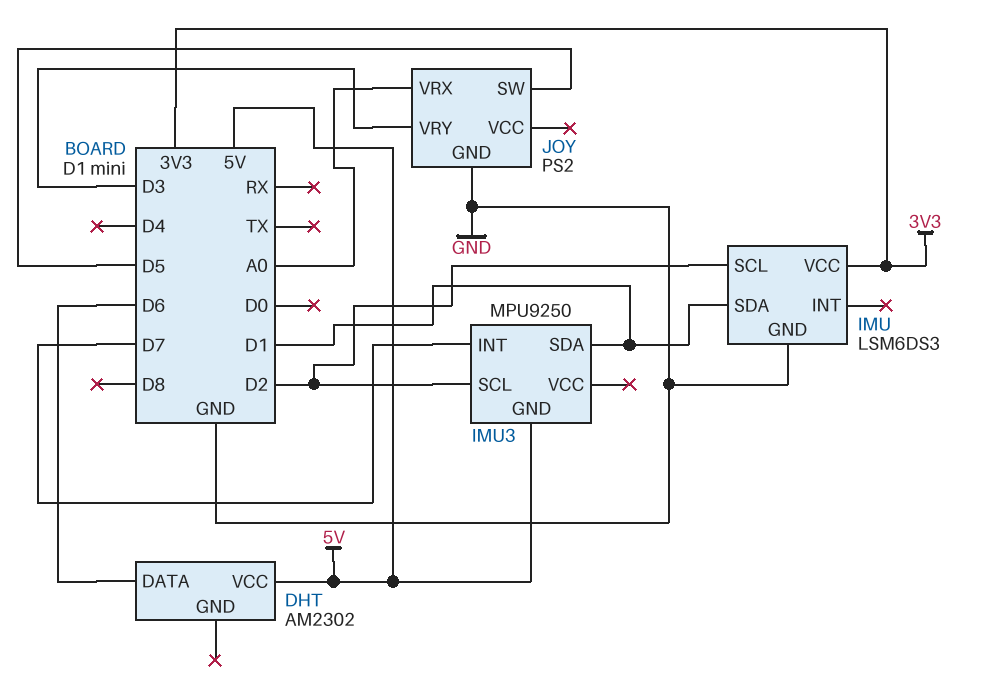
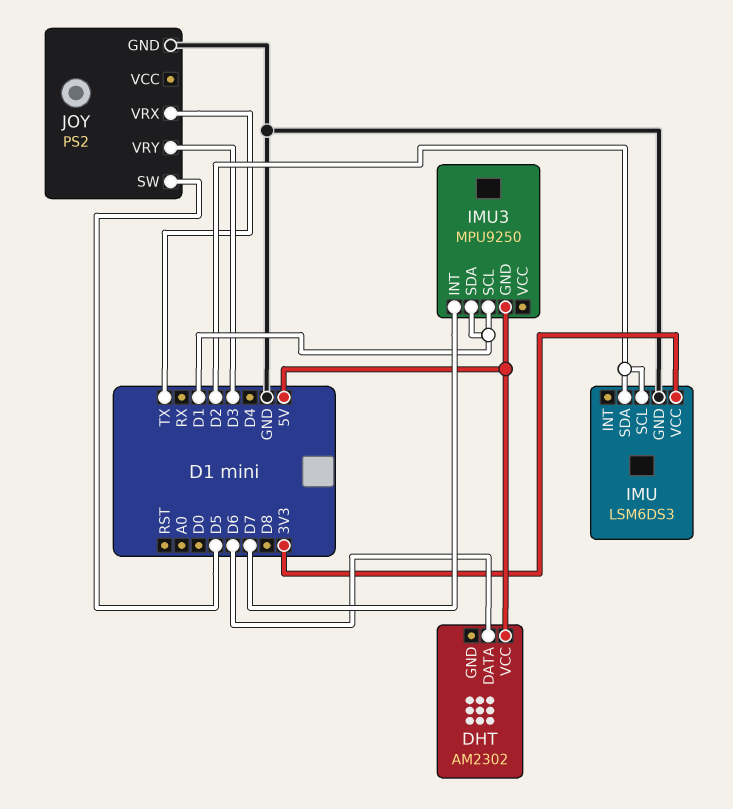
IMU pin SDA: D1 -> D2
IMU3 pin SCL: D2 -> D1
JOY pin VRX: A0 -> TX

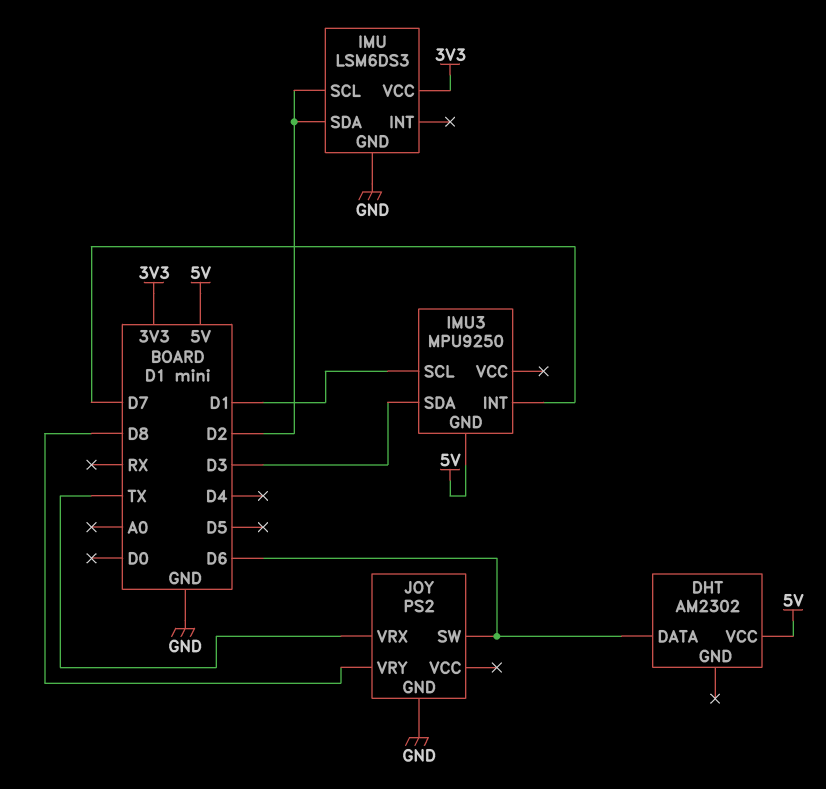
IMU3 pin SDA: D1 -> D3
JOY pin SW: D5 -> D6
JOY pin VRY: D3 -> D8

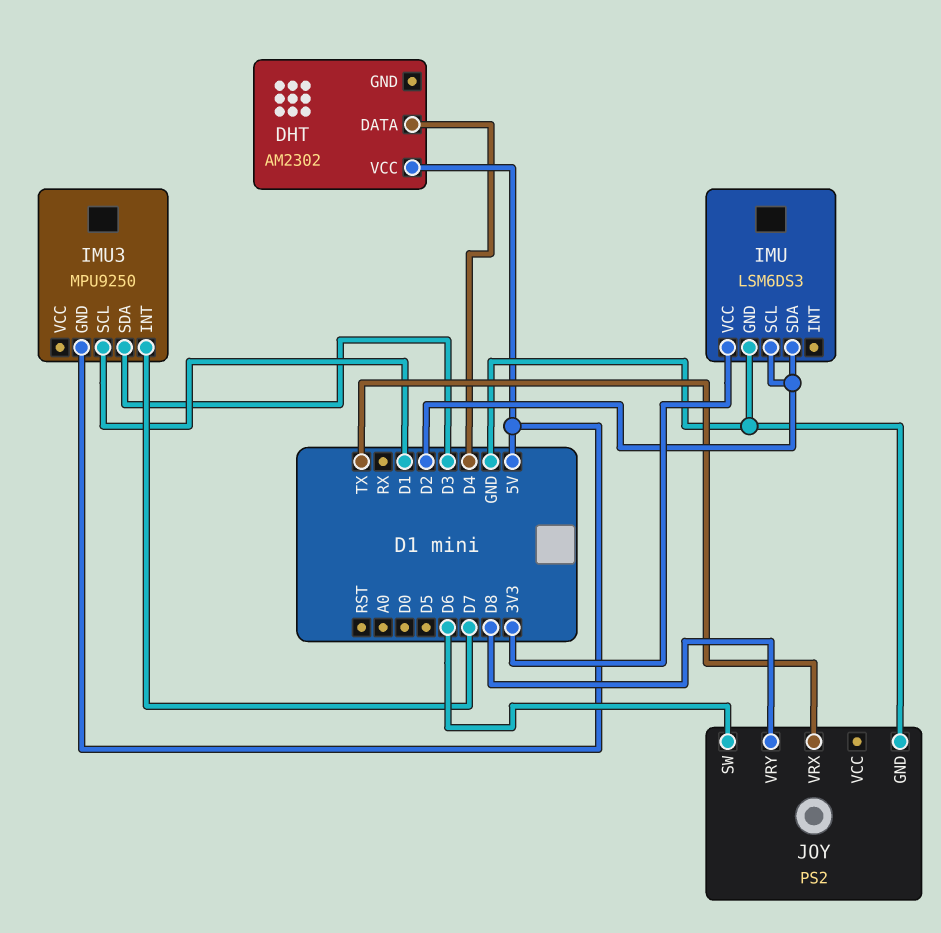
DHT pin DATA: D6 -> D4

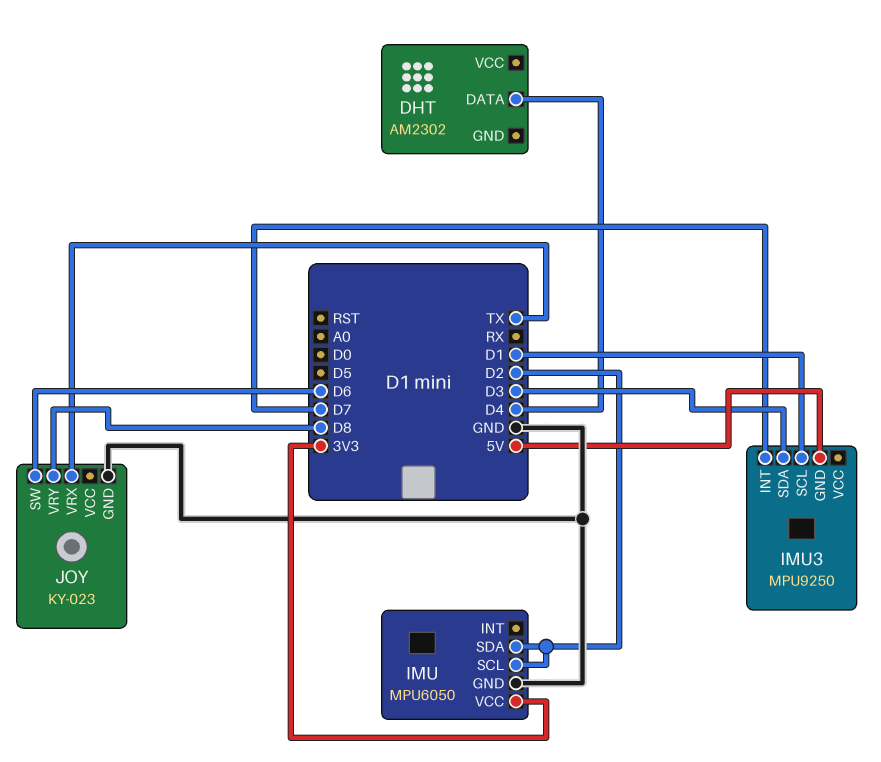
DHT pin VCC: 5V -> none
IMU: LSM6DS3 -> MPU6050
JOY: PS2 -> KY-023

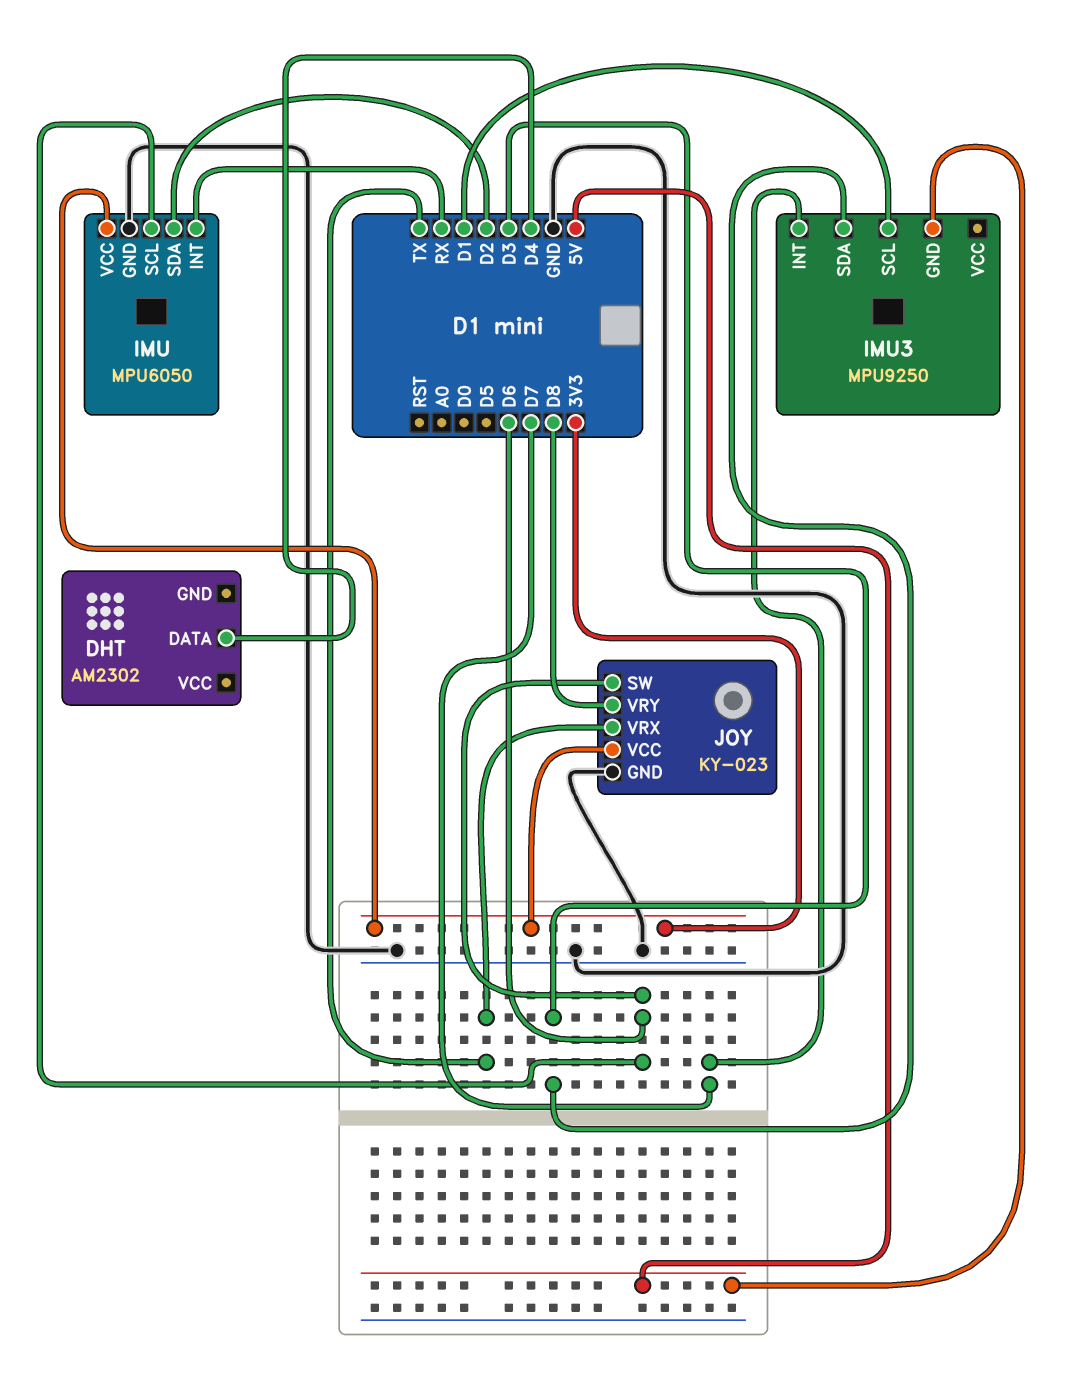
IMU pin INT: none -> RX
IMU pin SCL: D2 -> D6
JOY pin VCC: none -> 3V3

